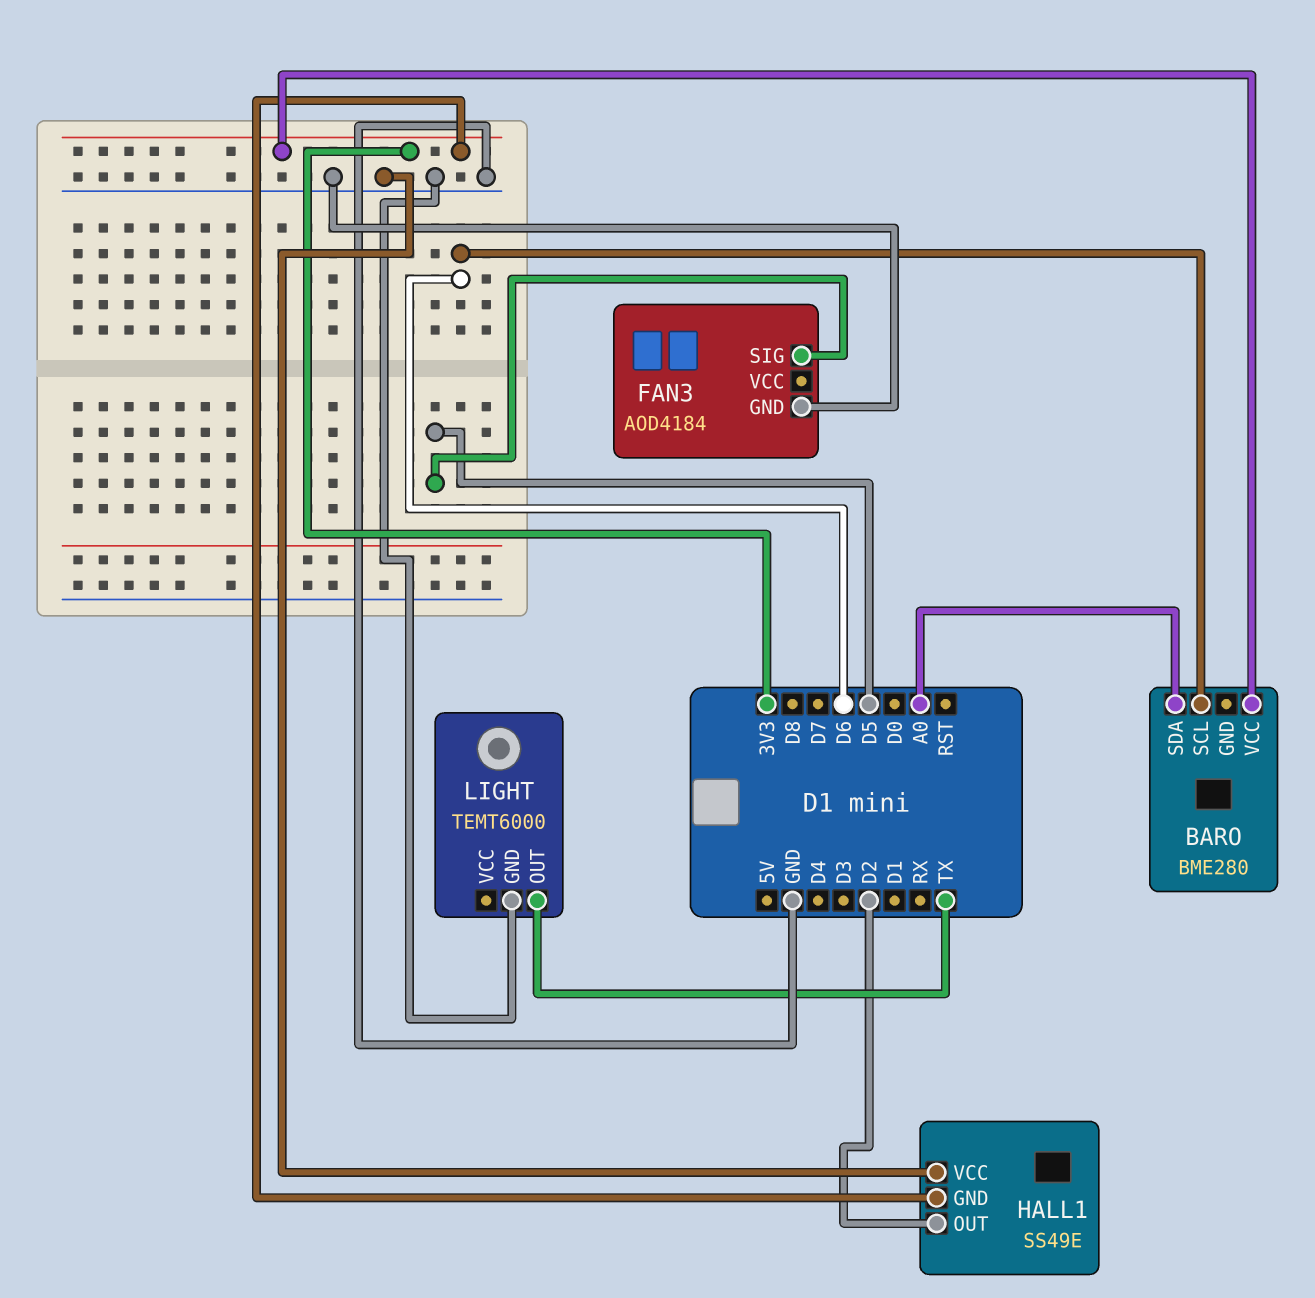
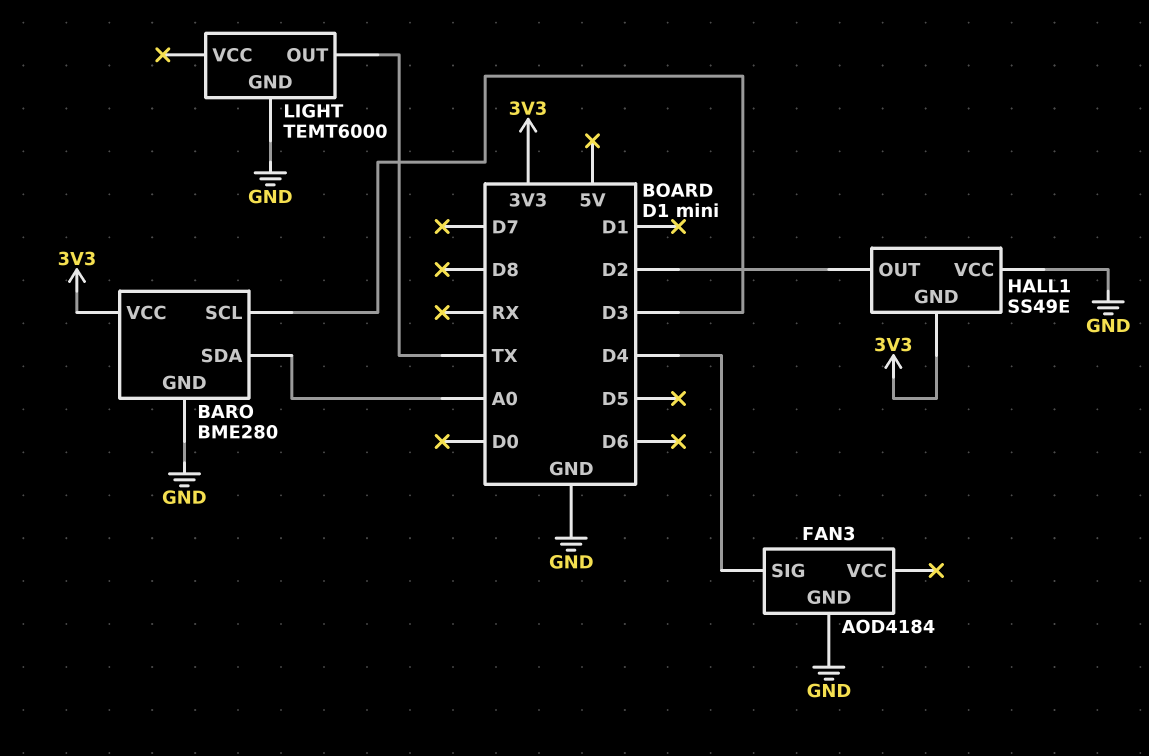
BARO pin GND: none -> GND
BARO pin SCL: D6 -> D3
FAN3 pin SIG: D5 -> D4

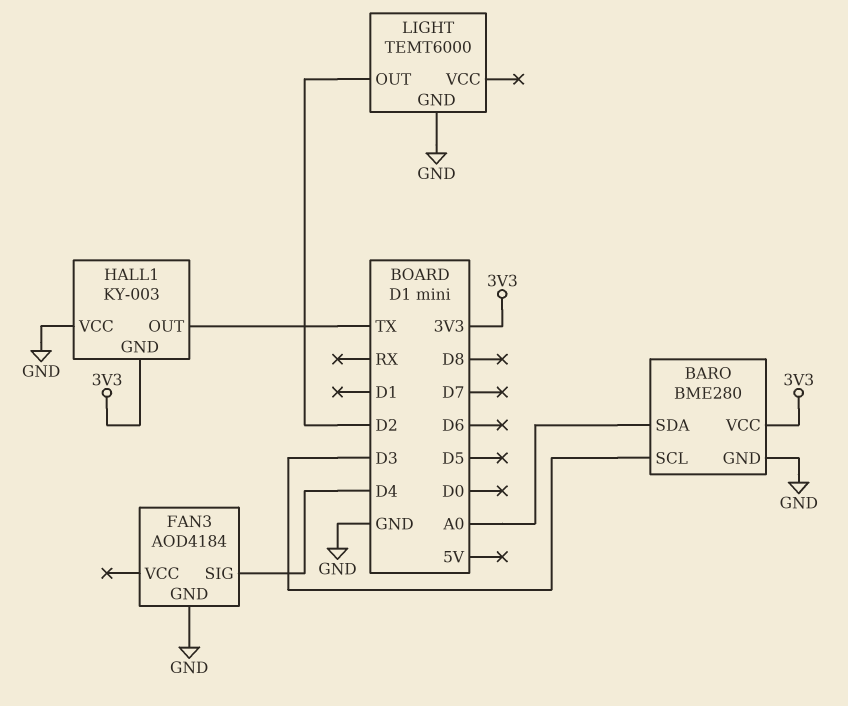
HALL1: SS49E -> KY-003
HALL1 pin OUT: D2 -> TX
LIGHT pin OUT: TX -> D2

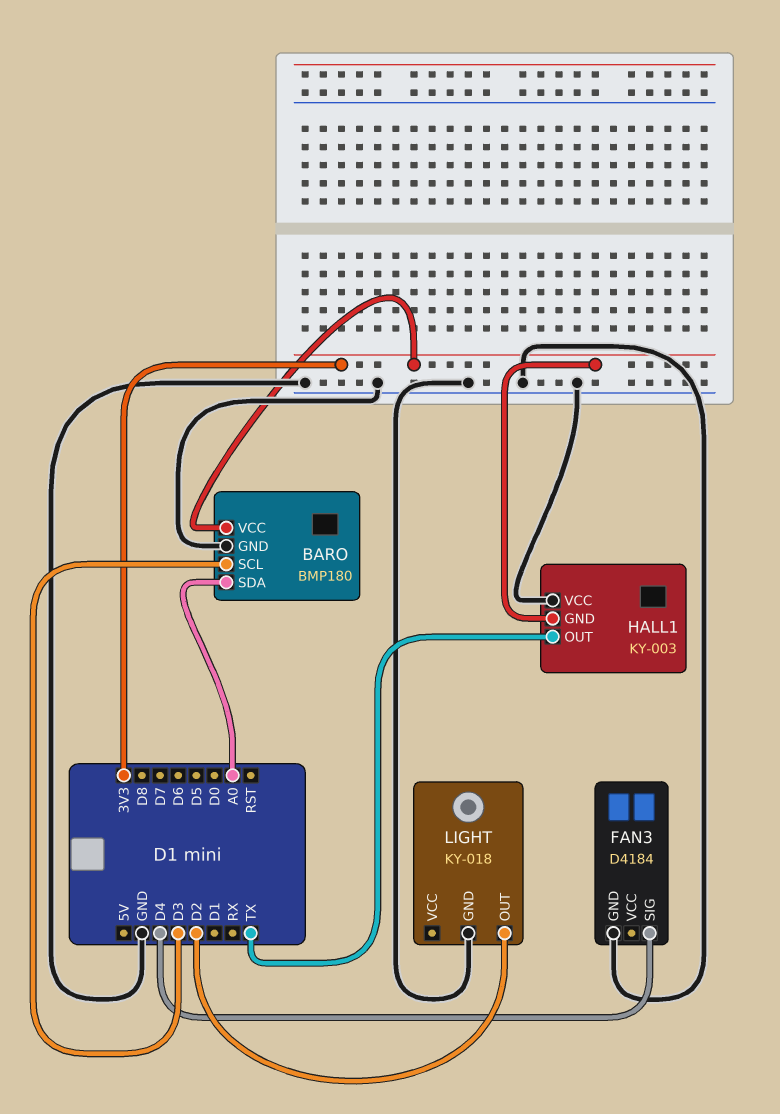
BARO: BME280 -> BMP180
FAN3: AOD4184 -> D4184
LIGHT: TEMT6000 -> KY-018

